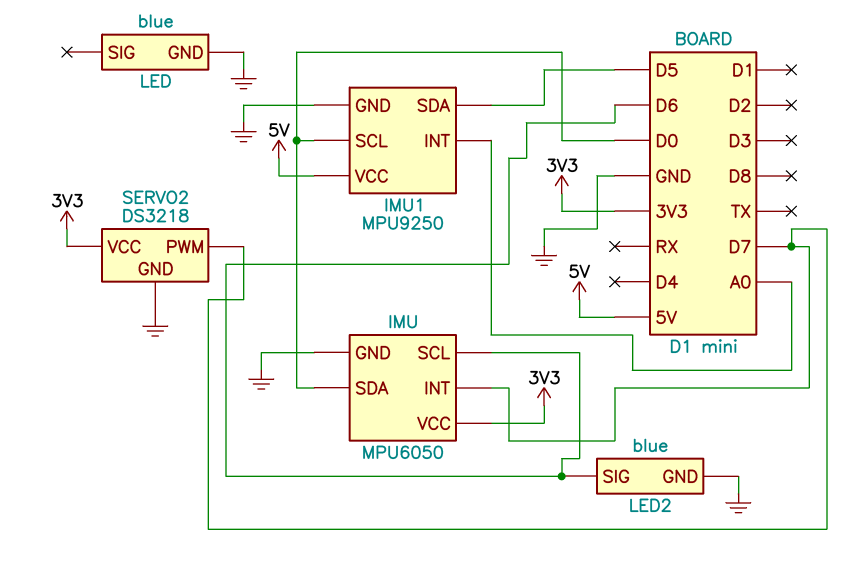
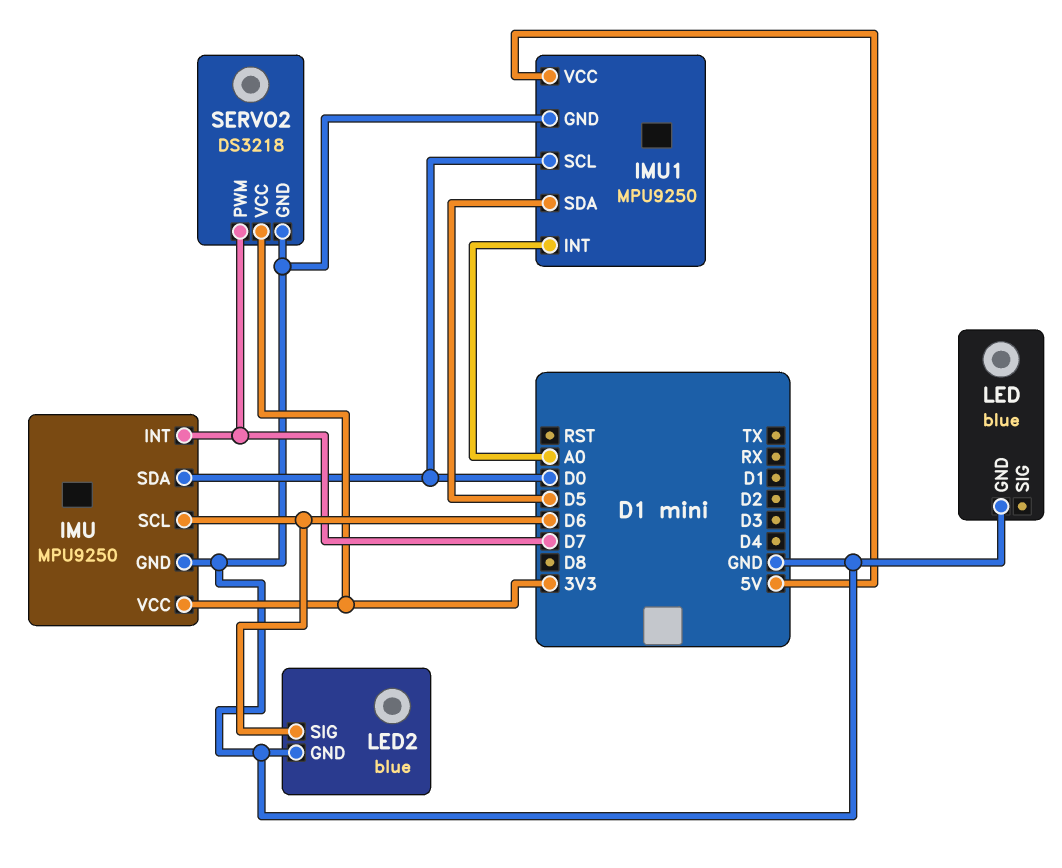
IMU: MPU6050 -> MPU9250

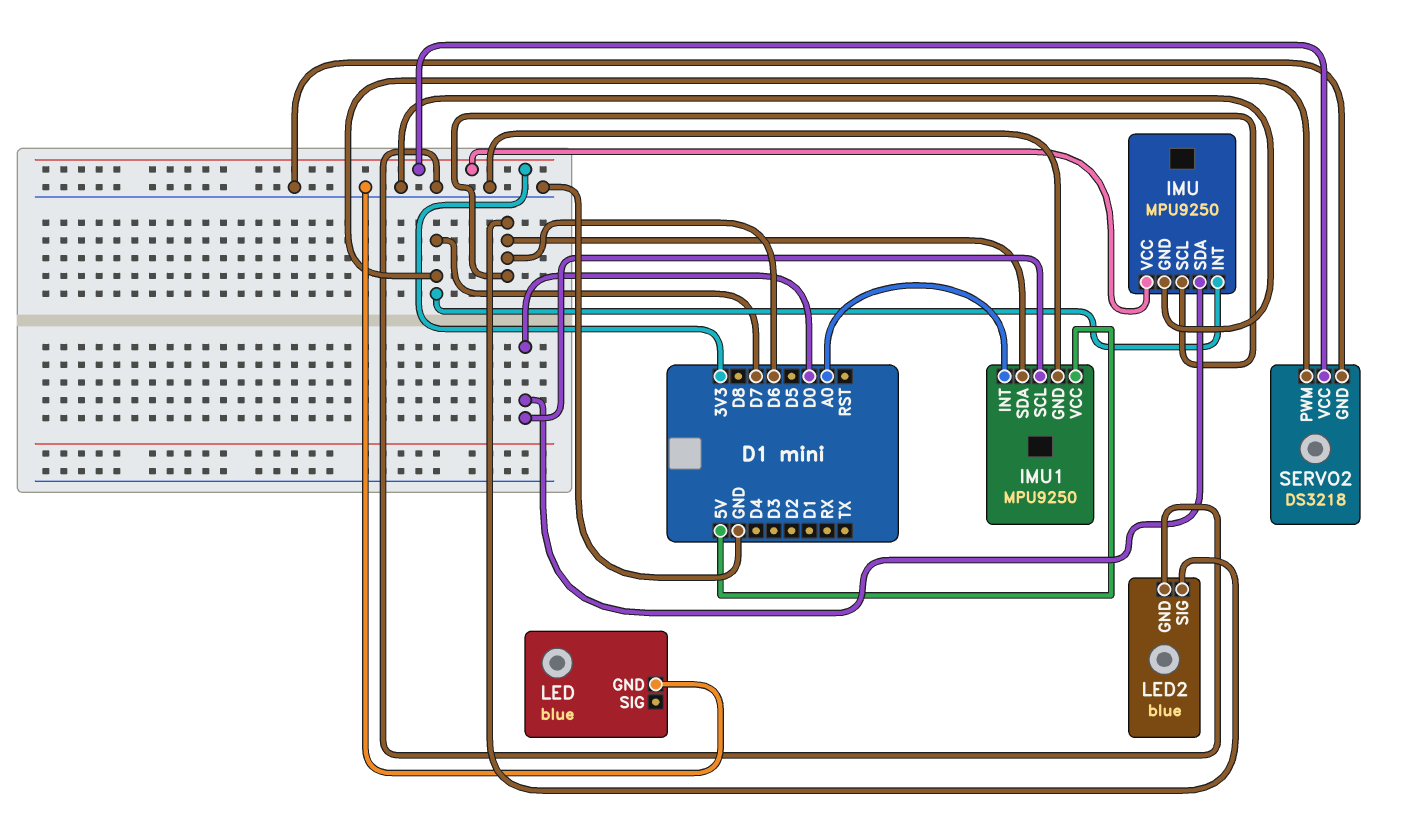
IMU1 pin SDA: D5 -> D6

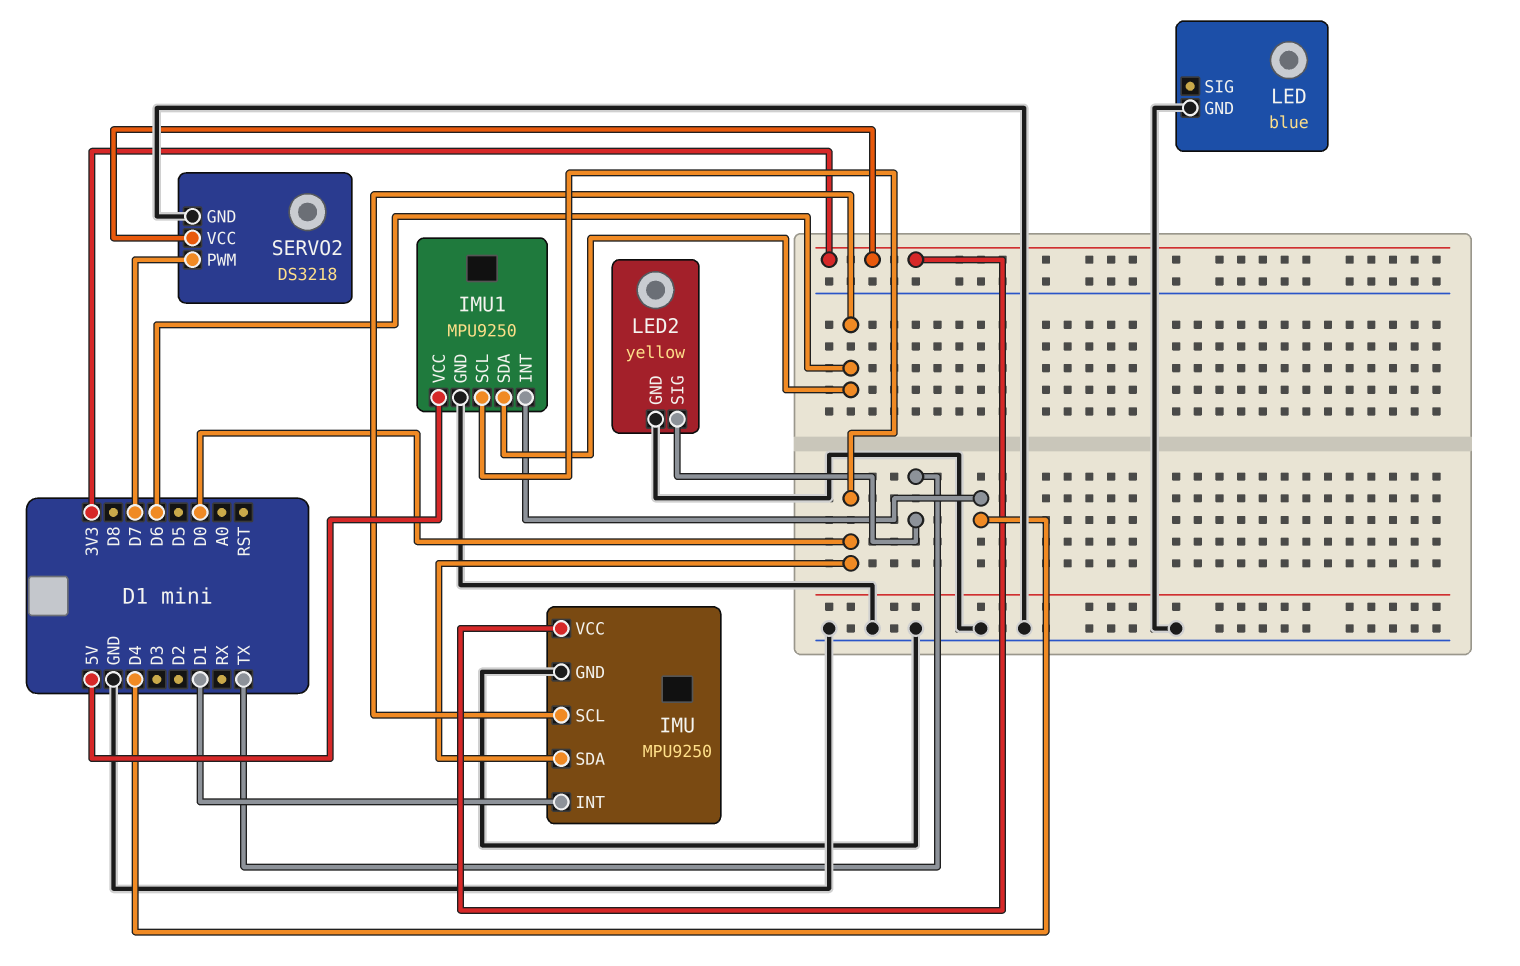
IMU pin INT: D7 -> D1
IMU1 pin INT: A0 -> D4
LED2: blue -> yellow
LED2 pin SIG: D6 -> TX

